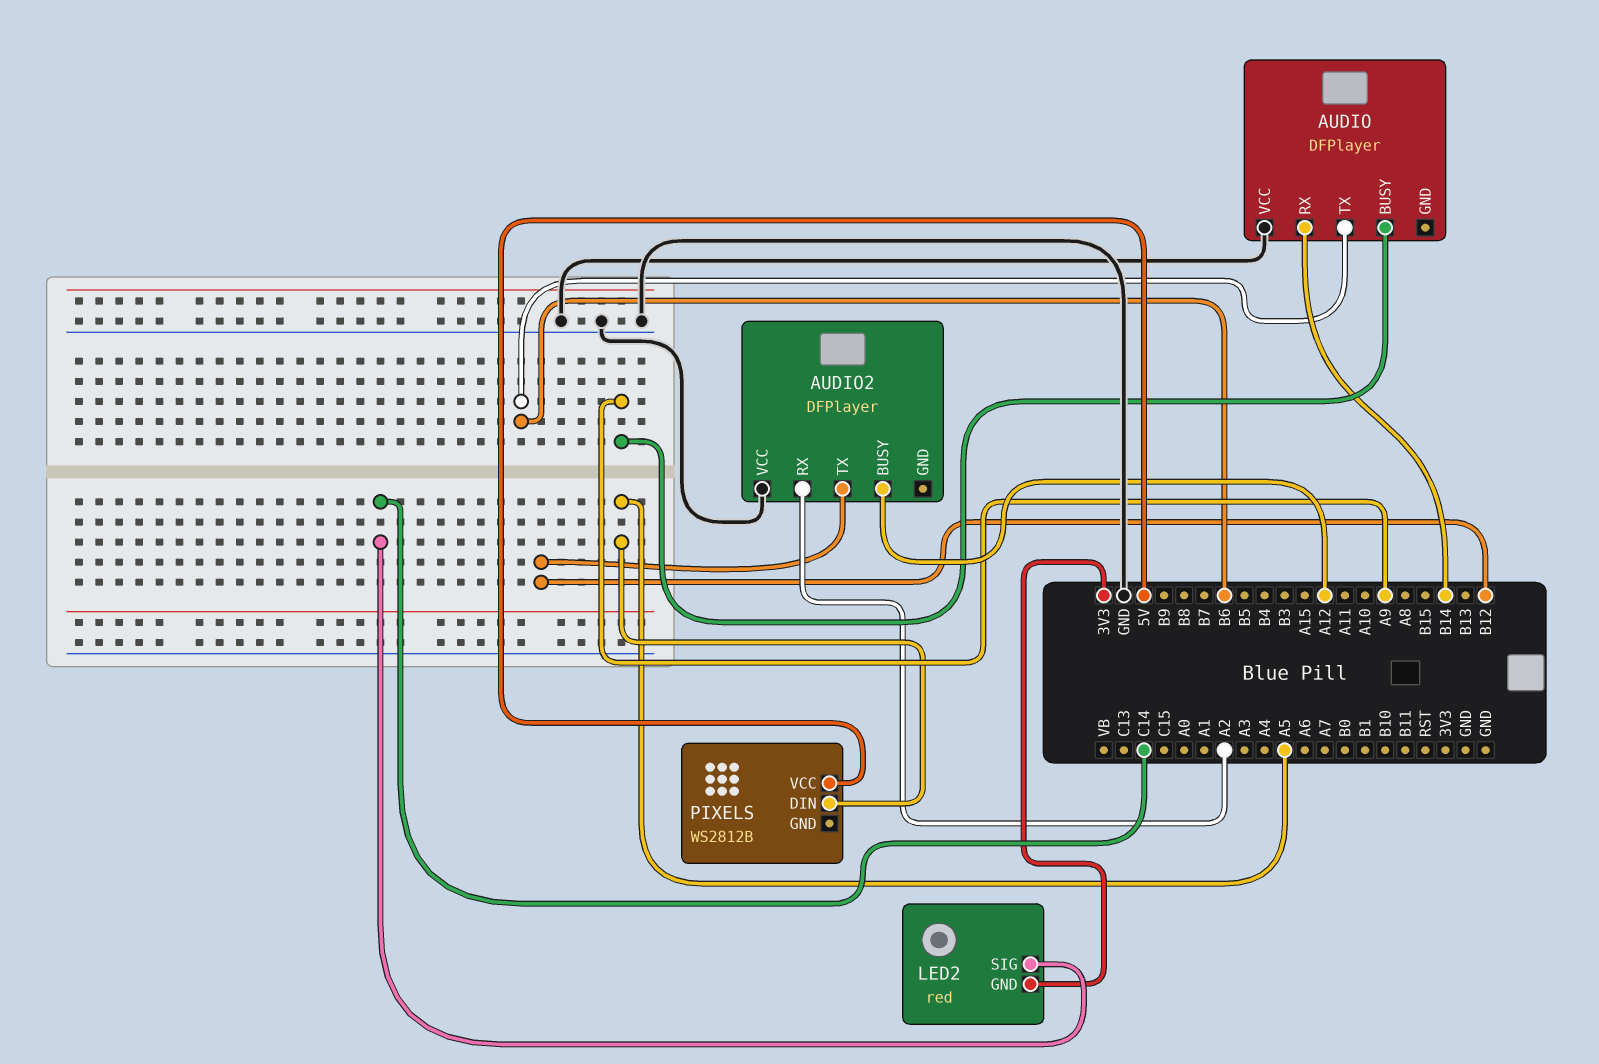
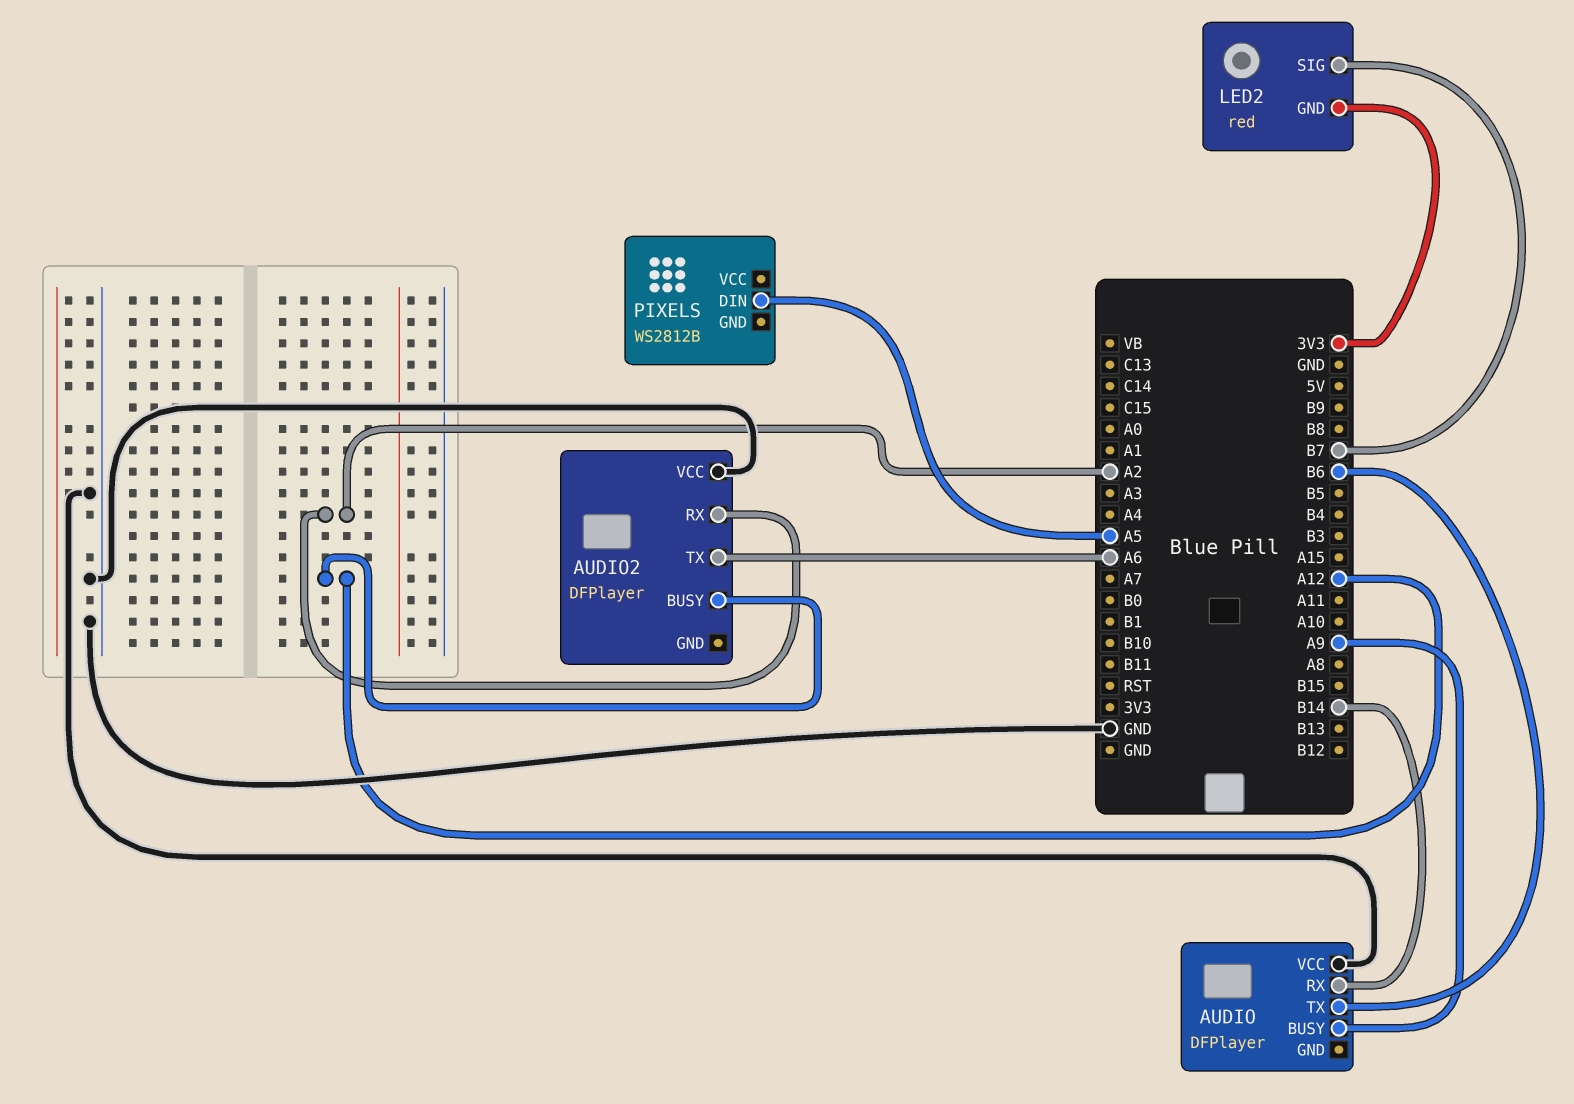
AUDIO2 pin TX: B12 -> A6
LED2 pin SIG: C14 -> B7
PIXELS pin VCC: 5V -> none

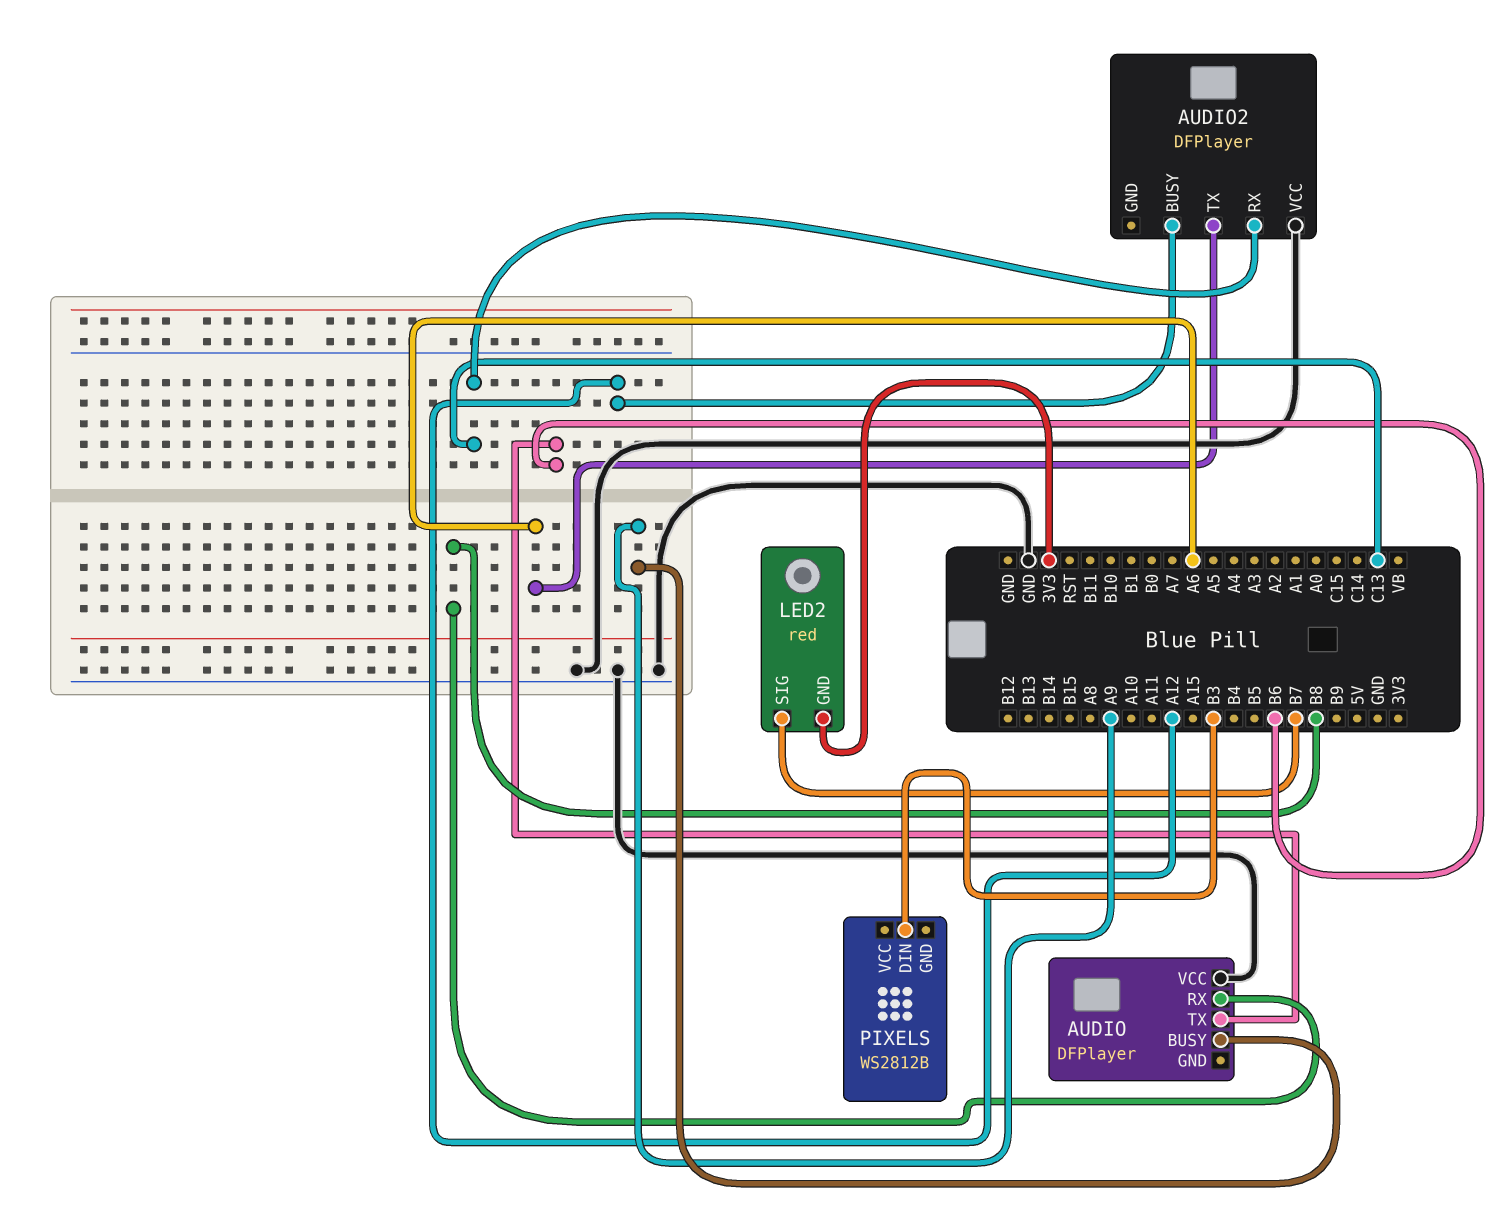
AUDIO pin RX: B14 -> B8
AUDIO2 pin RX: A2 -> C13
PIXELS pin DIN: A5 -> B3

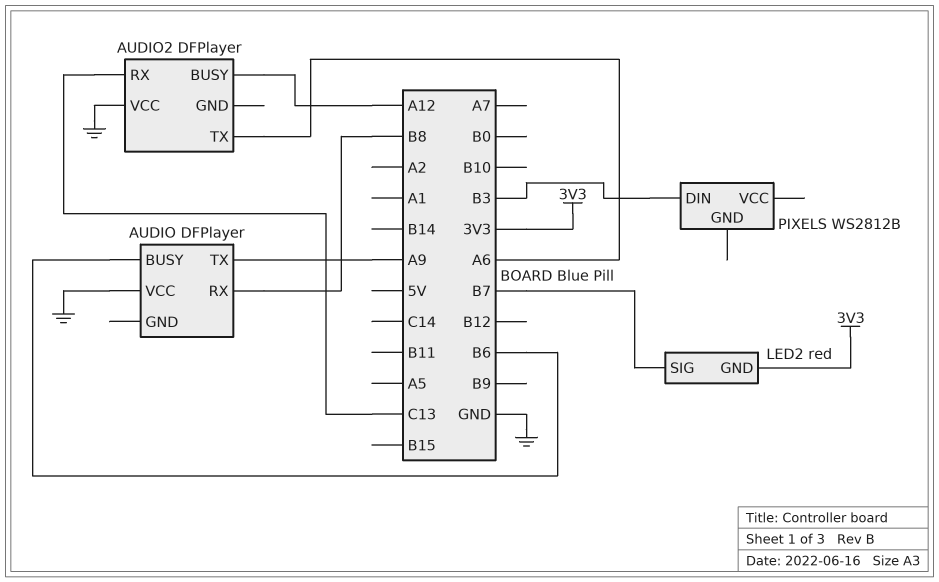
AUDIO pin BUSY: A9 -> B6
AUDIO pin TX: B6 -> A9

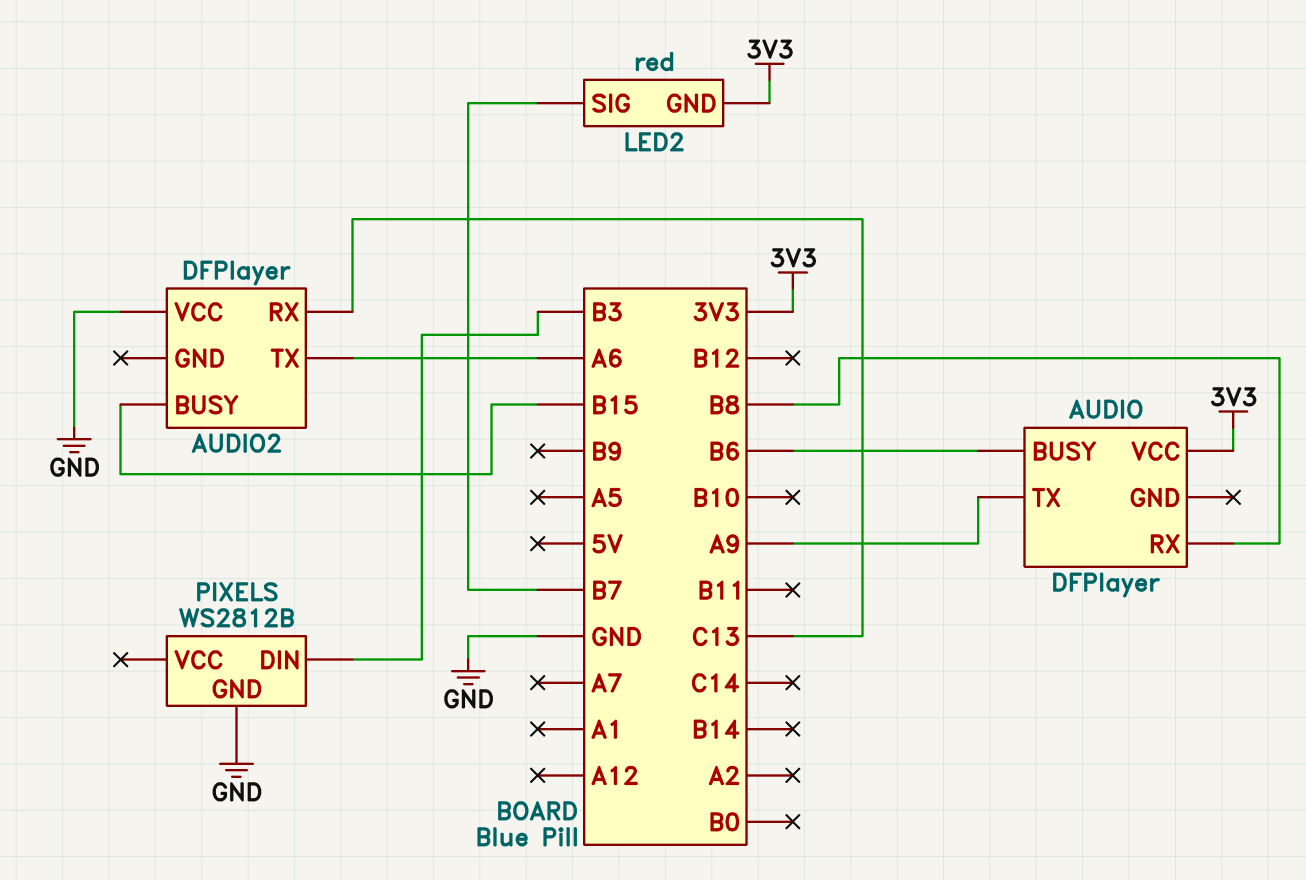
AUDIO pin VCC: GND -> 3V3
AUDIO2 pin BUSY: A12 -> B15
PIXELS pin GND: none -> GND

